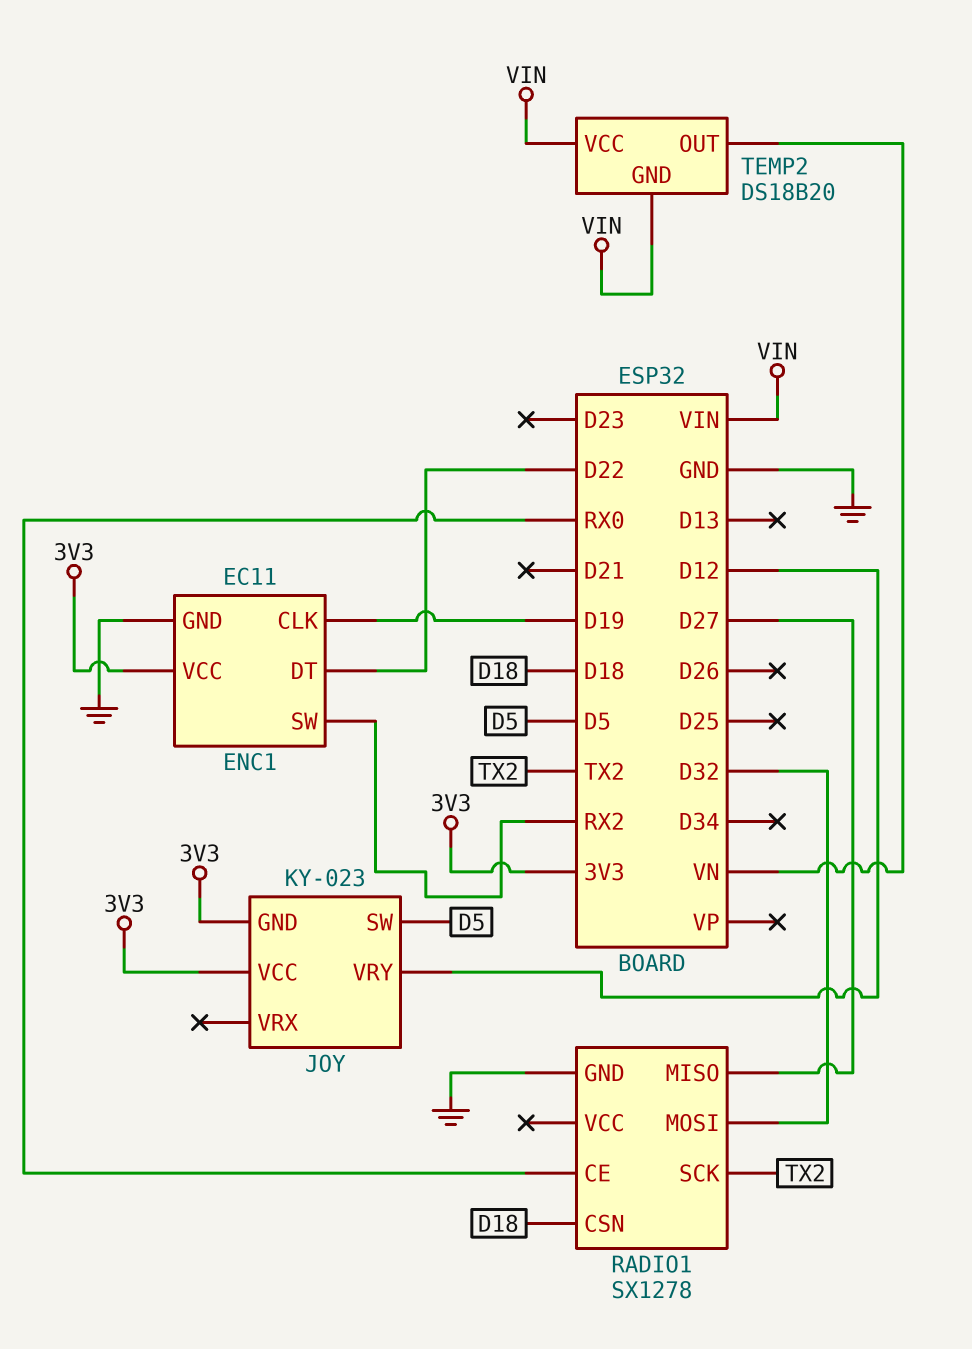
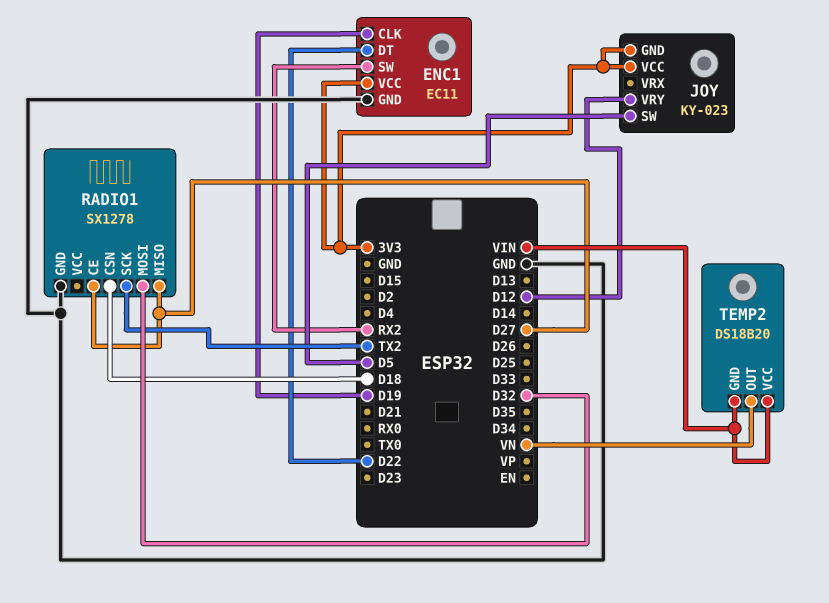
RADIO1 pin CE: RX0 -> D27

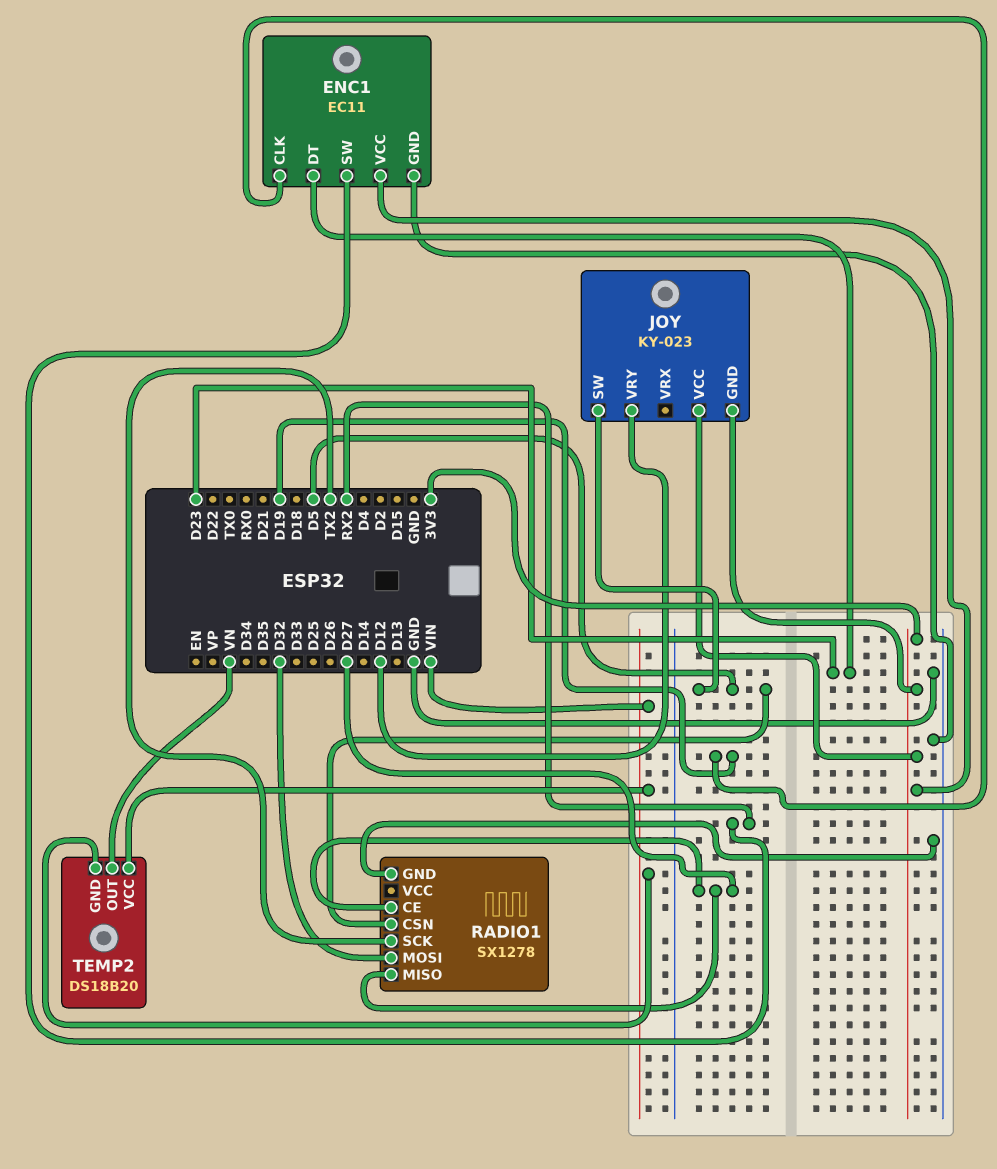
ENC1 pin DT: D22 -> D23
RADIO1 pin CSN: D18 -> D5

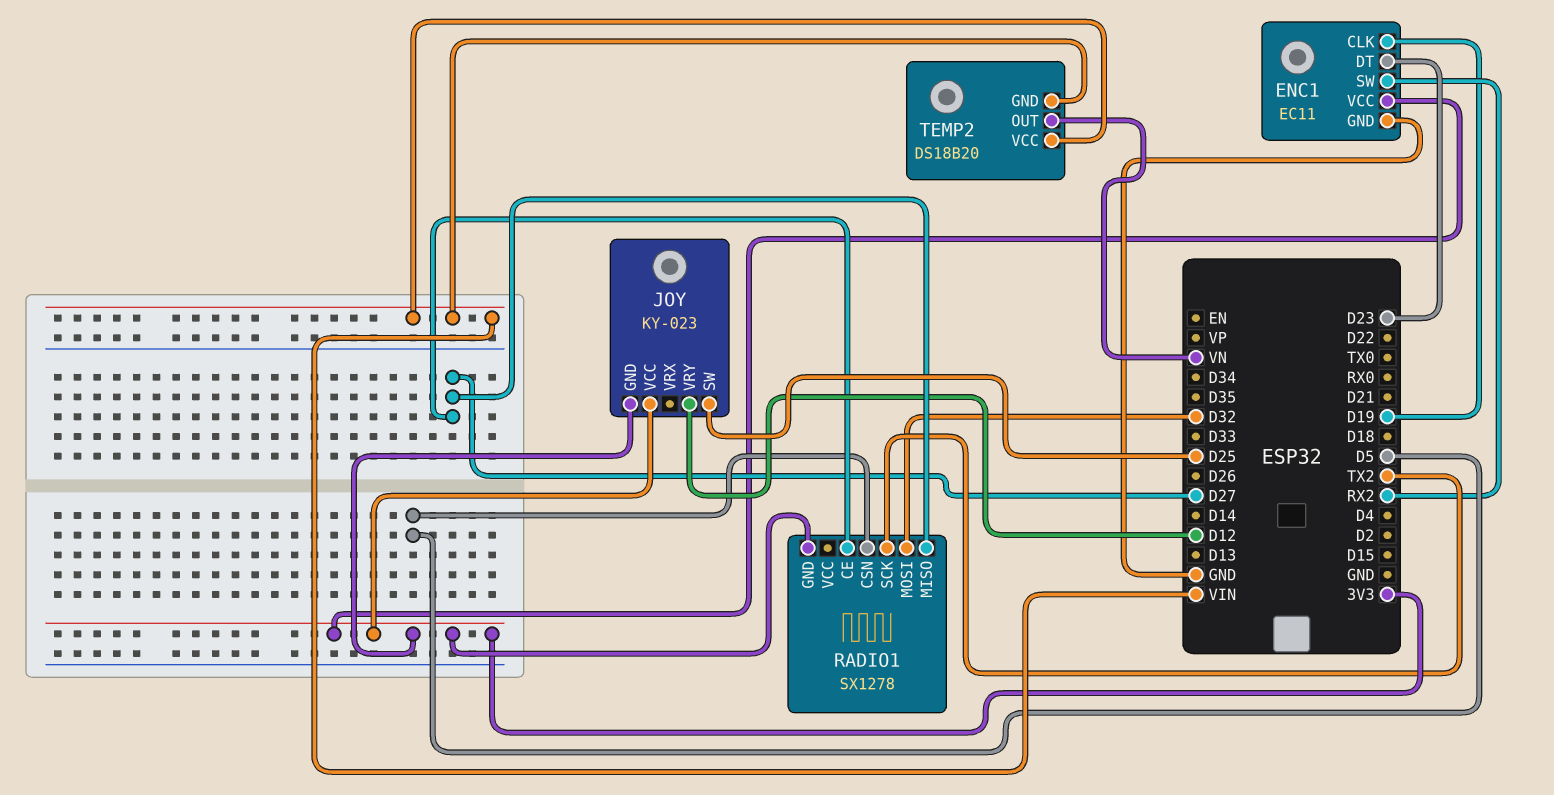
JOY pin SW: D5 -> D25
RADIO1 pin GND: GND -> 3V3

